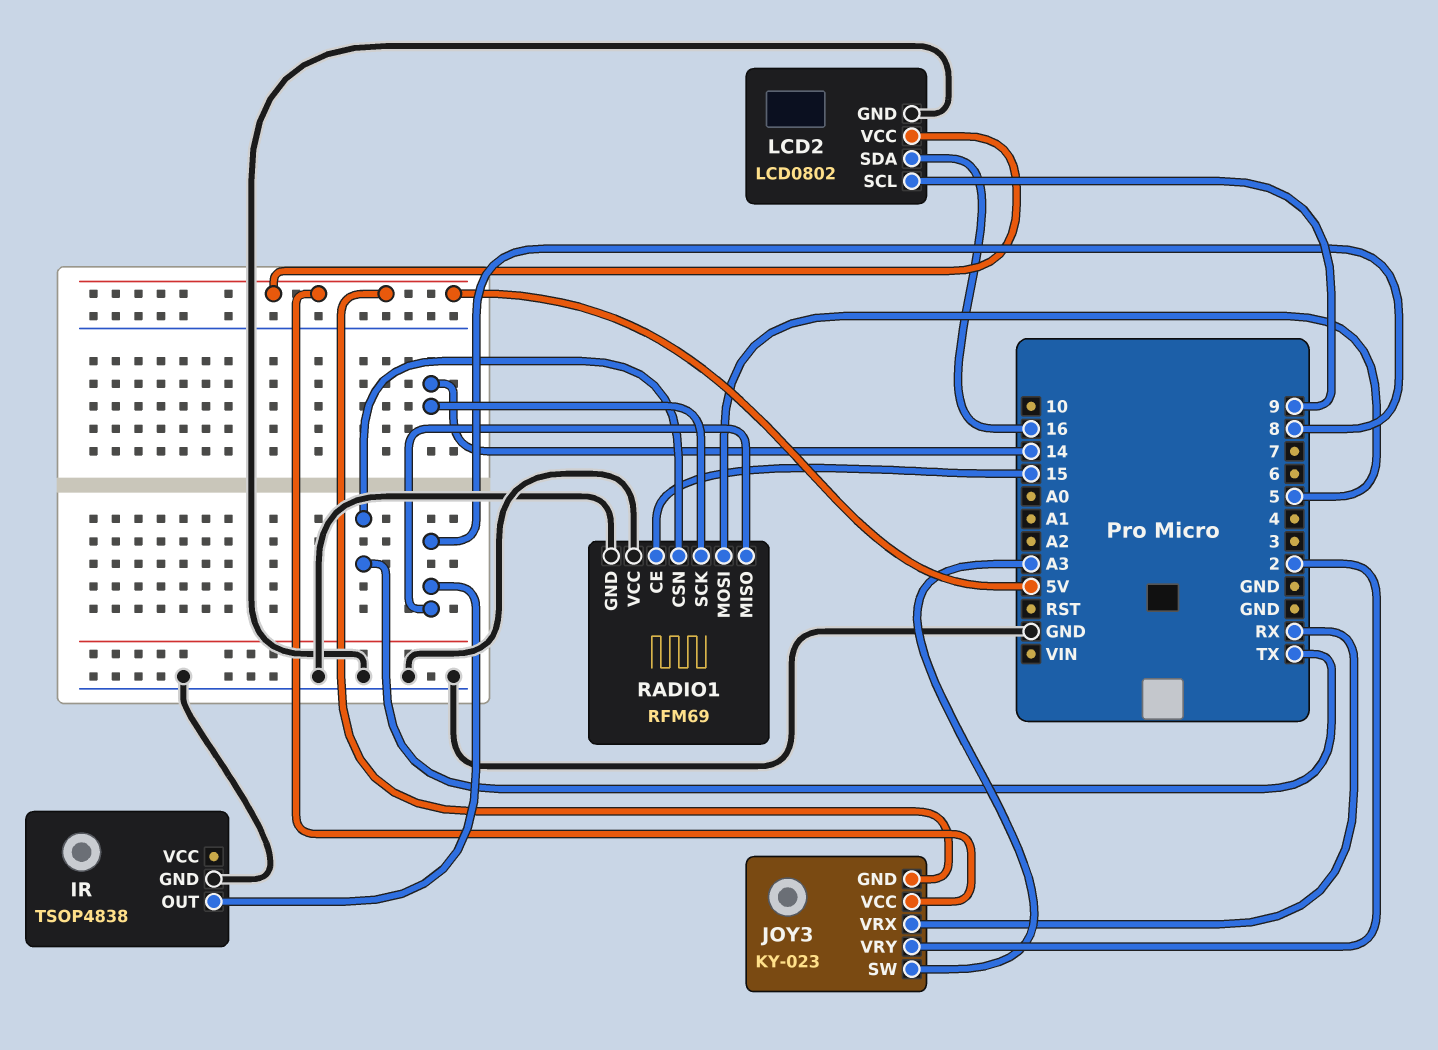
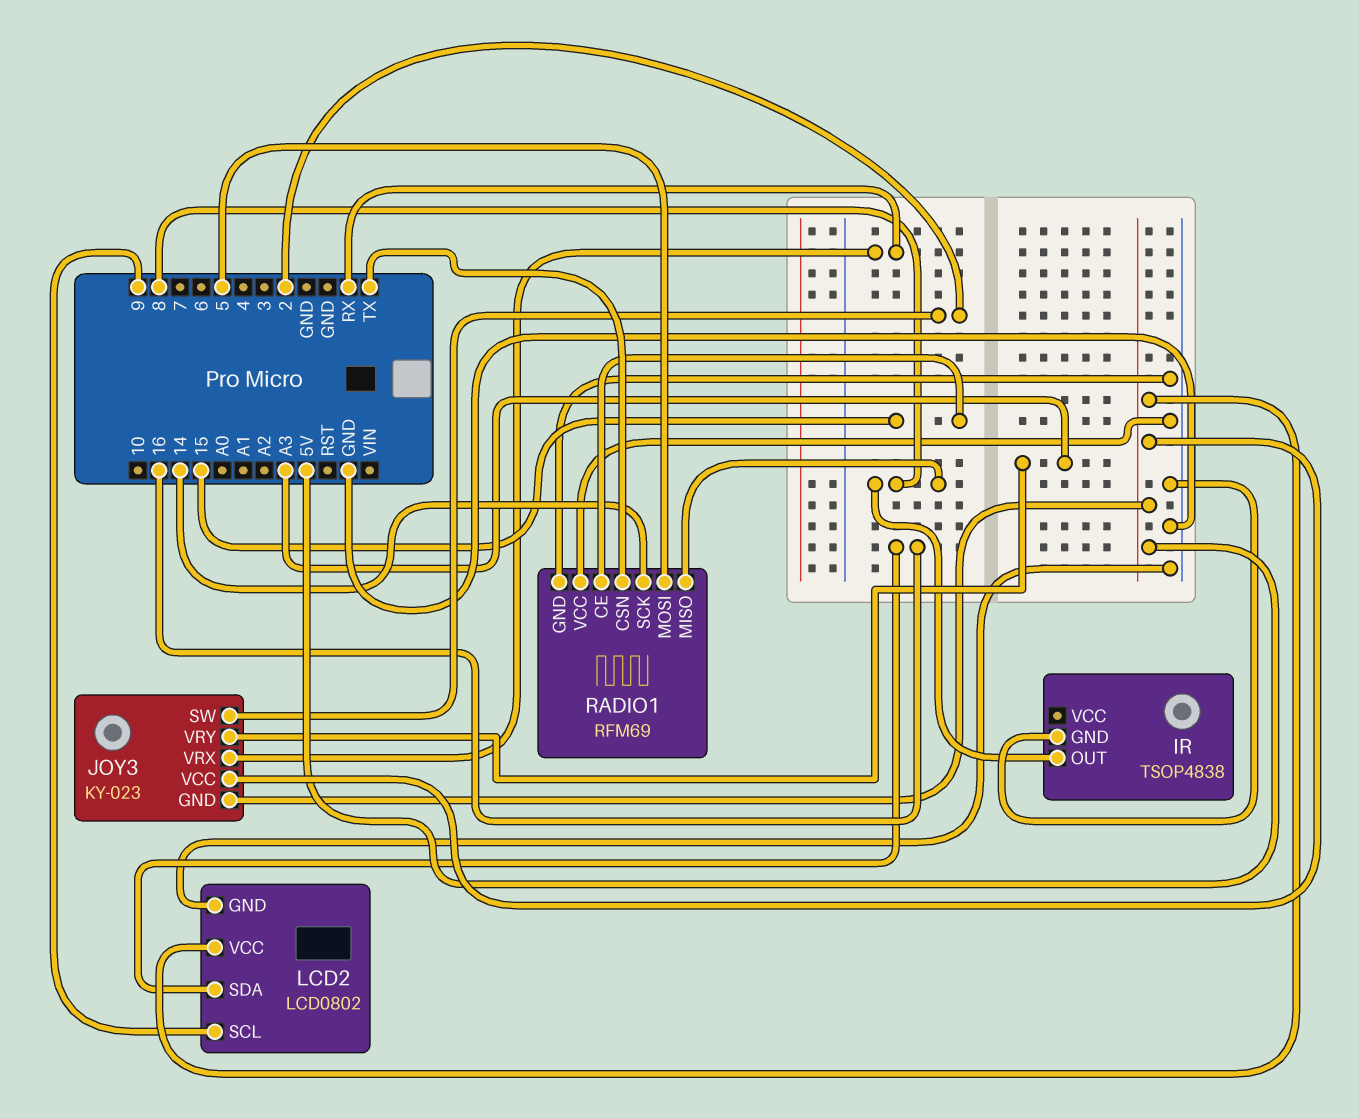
JOY3 pin SW: A3 -> 2
JOY3 pin VRY: 2 -> A3

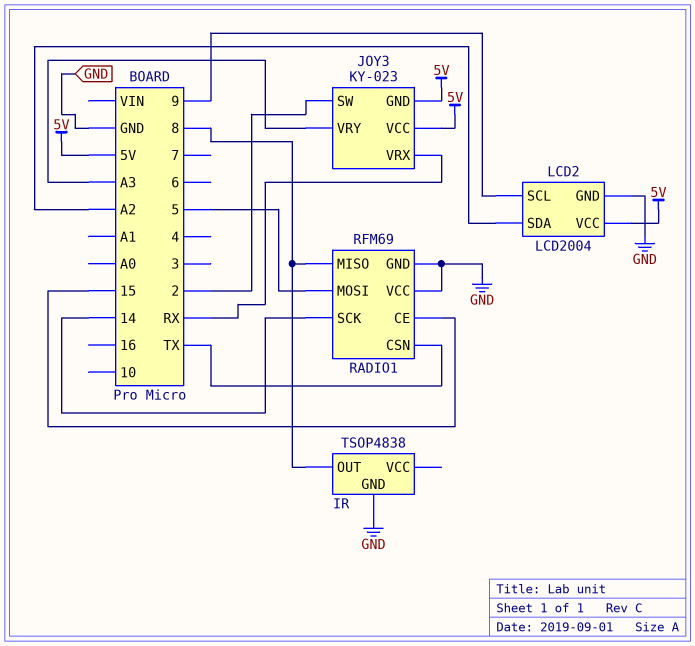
LCD2: LCD0802 -> LCD2004
LCD2 pin SDA: 16 -> A2

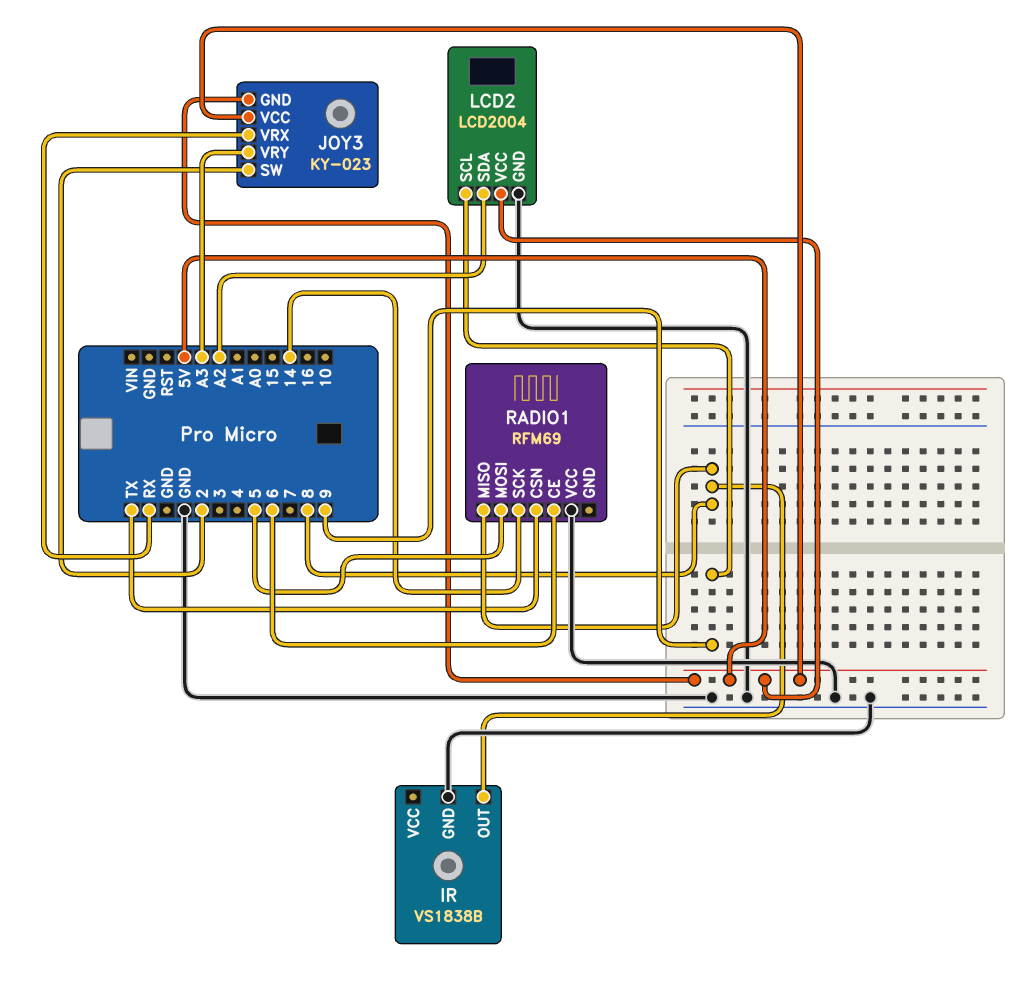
IR: TSOP4838 -> VS1838B
RADIO1 pin CE: 15 -> 6
RADIO1 pin GND: GND -> none

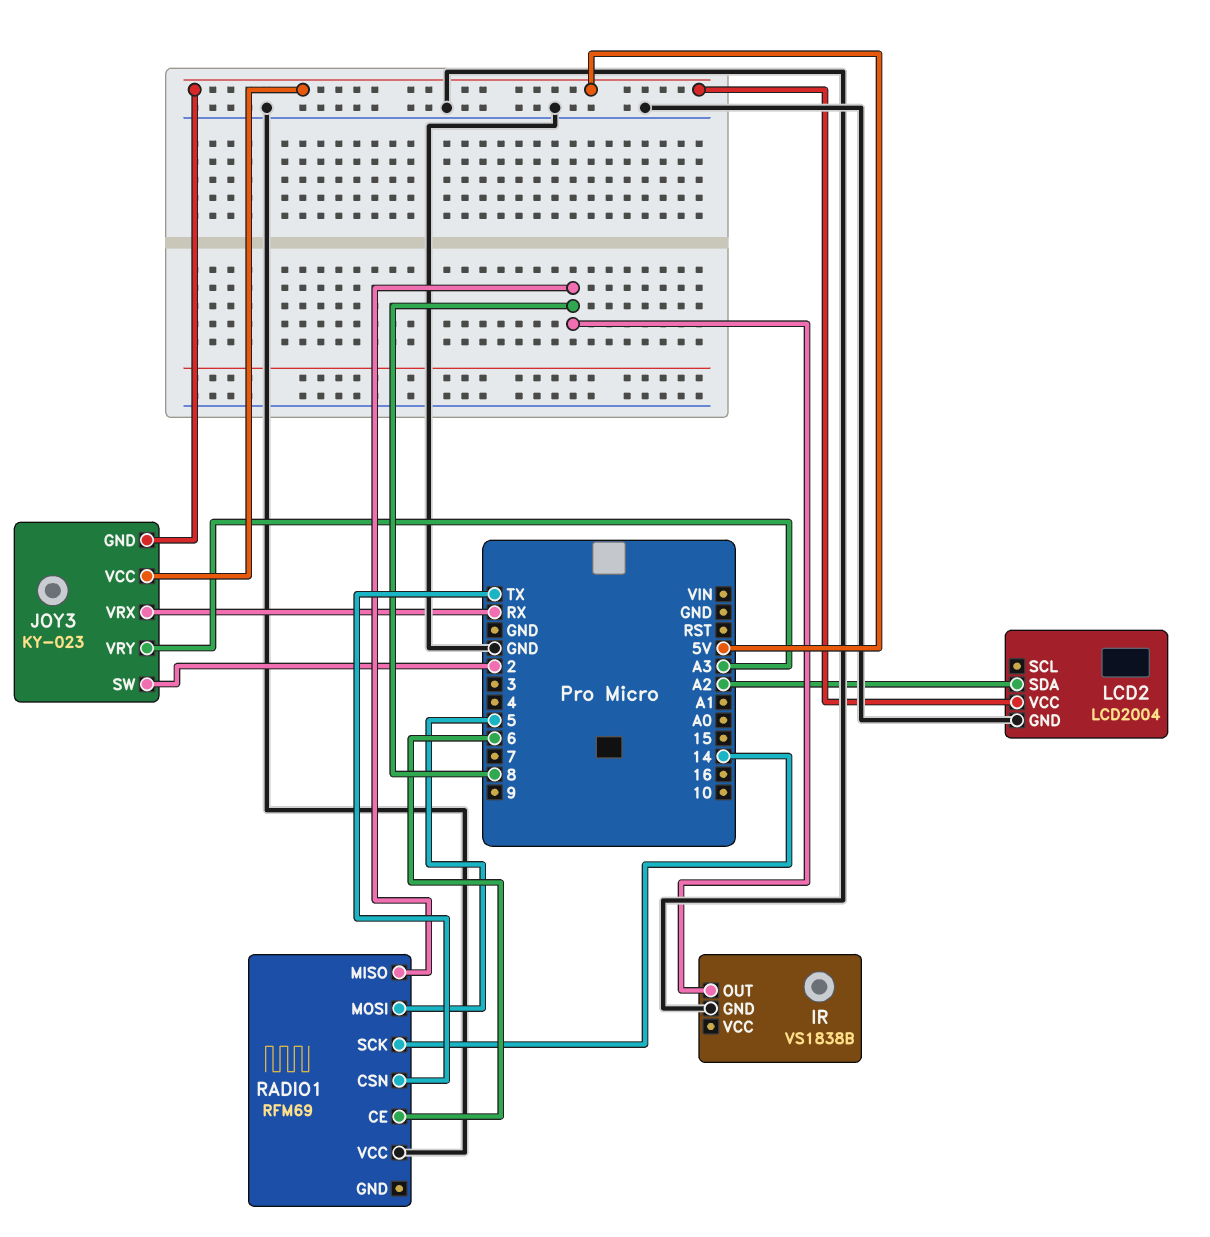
LCD2 pin SCL: 9 -> none

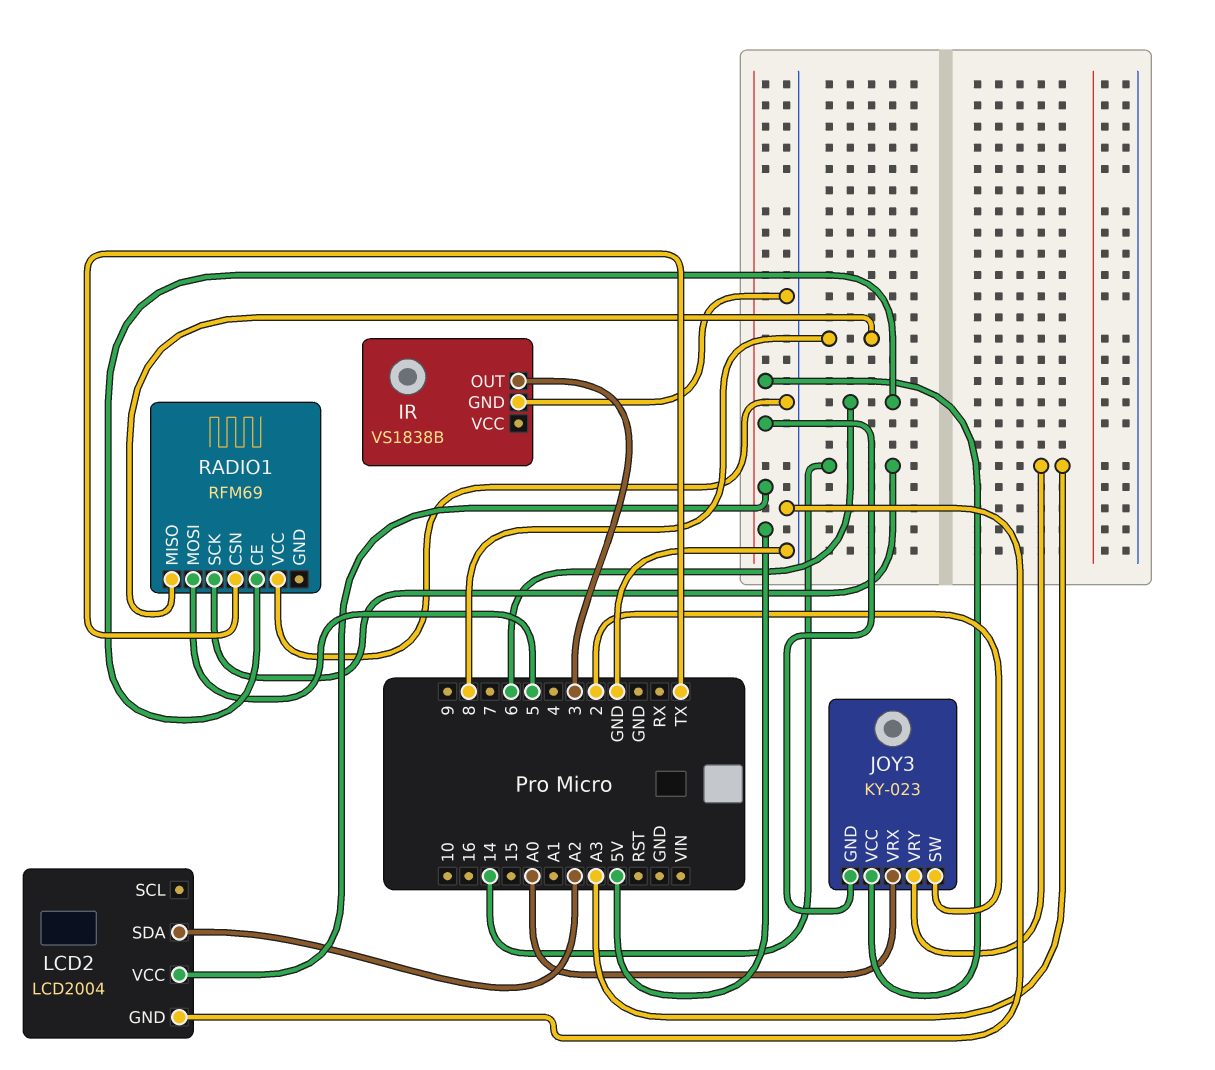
IR pin OUT: 8 -> 3
JOY3 pin VRX: RX -> A0

